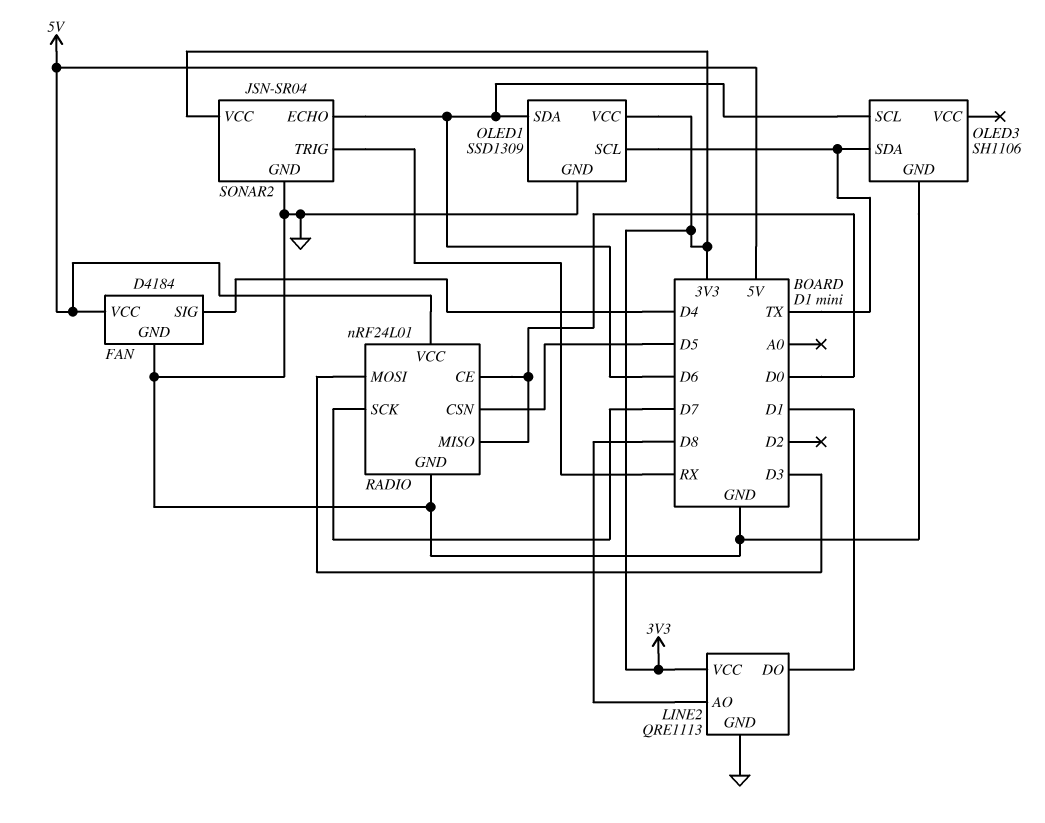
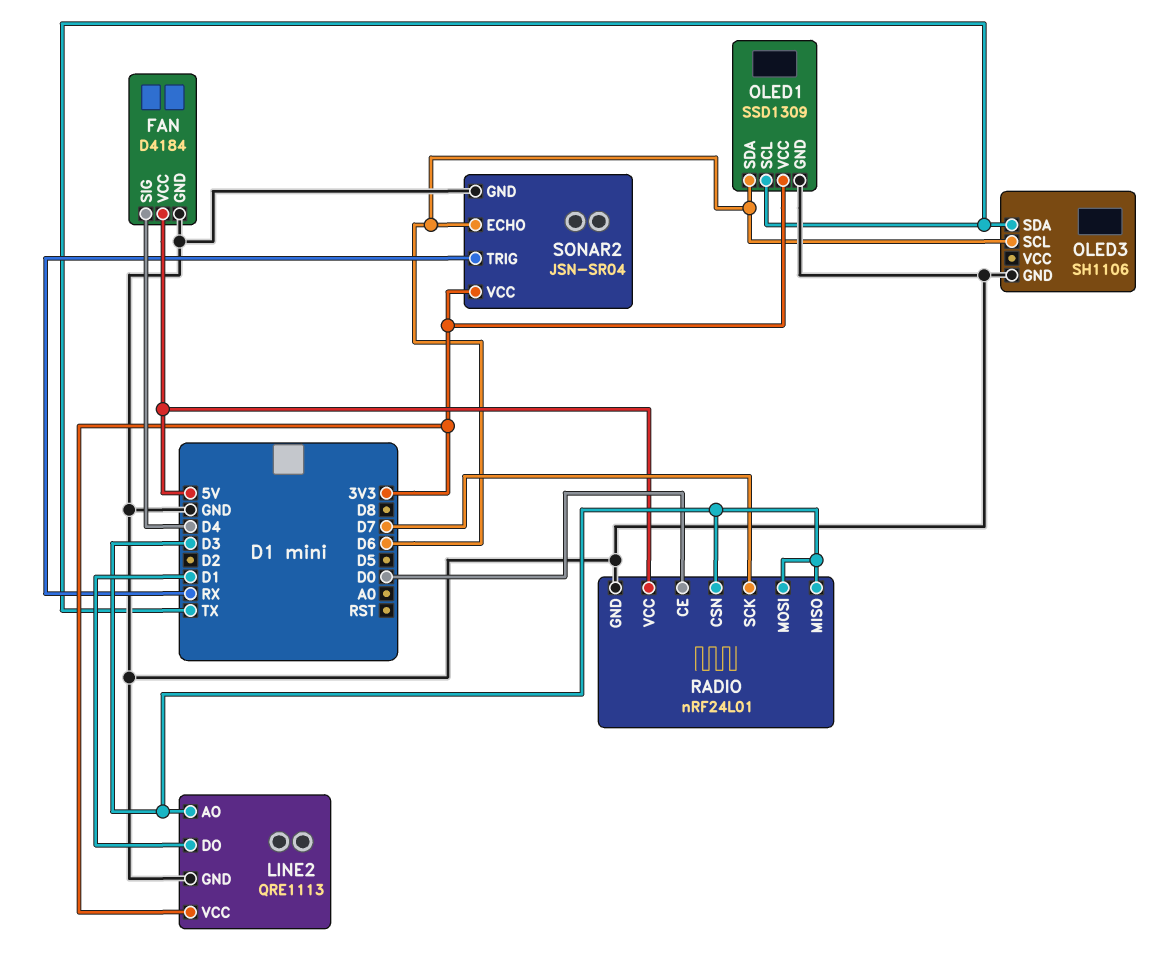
LINE2 pin AO: D8 -> D3
RADIO pin CSN: D5 -> D3
RADIO pin MISO: D0 -> D3

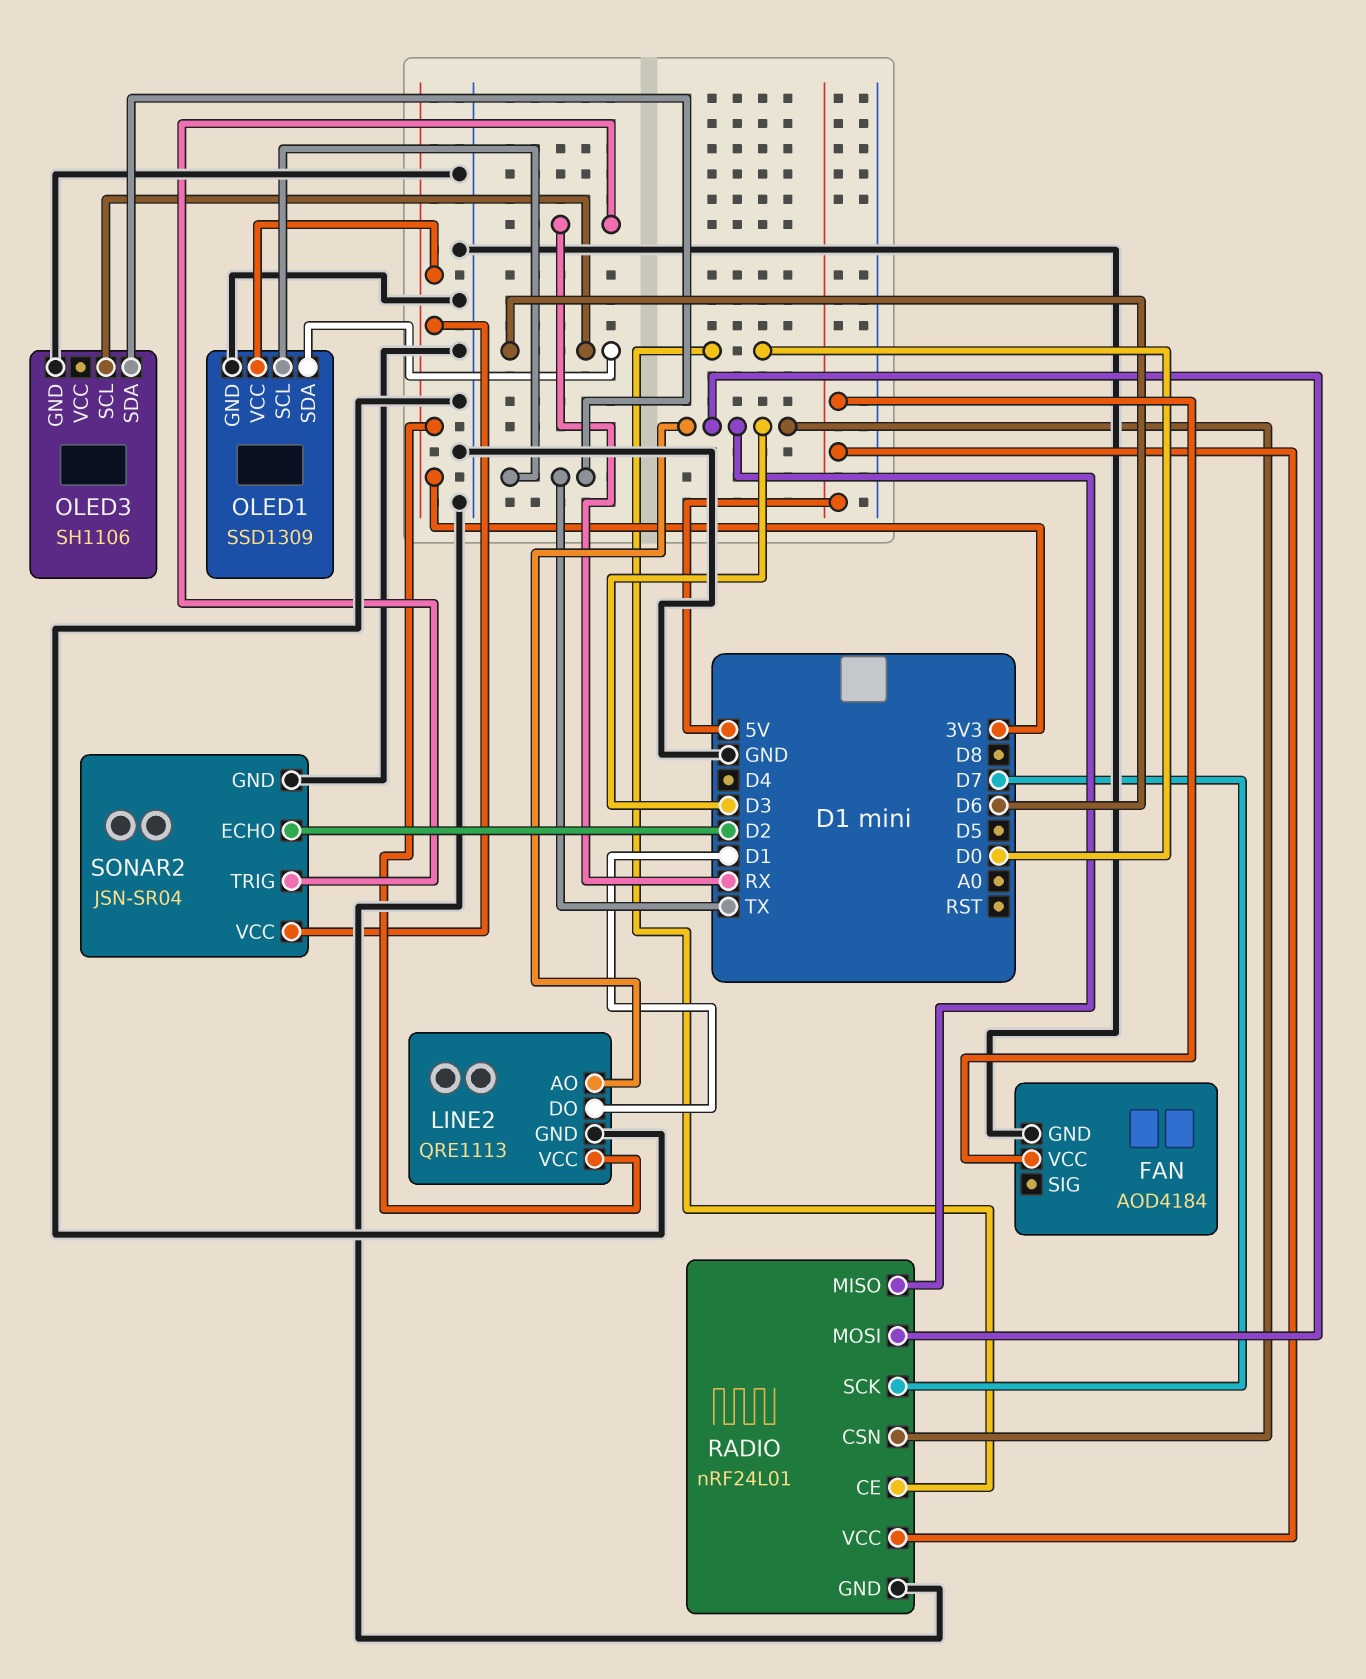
FAN: D4184 -> AOD4184
FAN pin SIG: D4 -> none
SONAR2 pin ECHO: D6 -> D2

